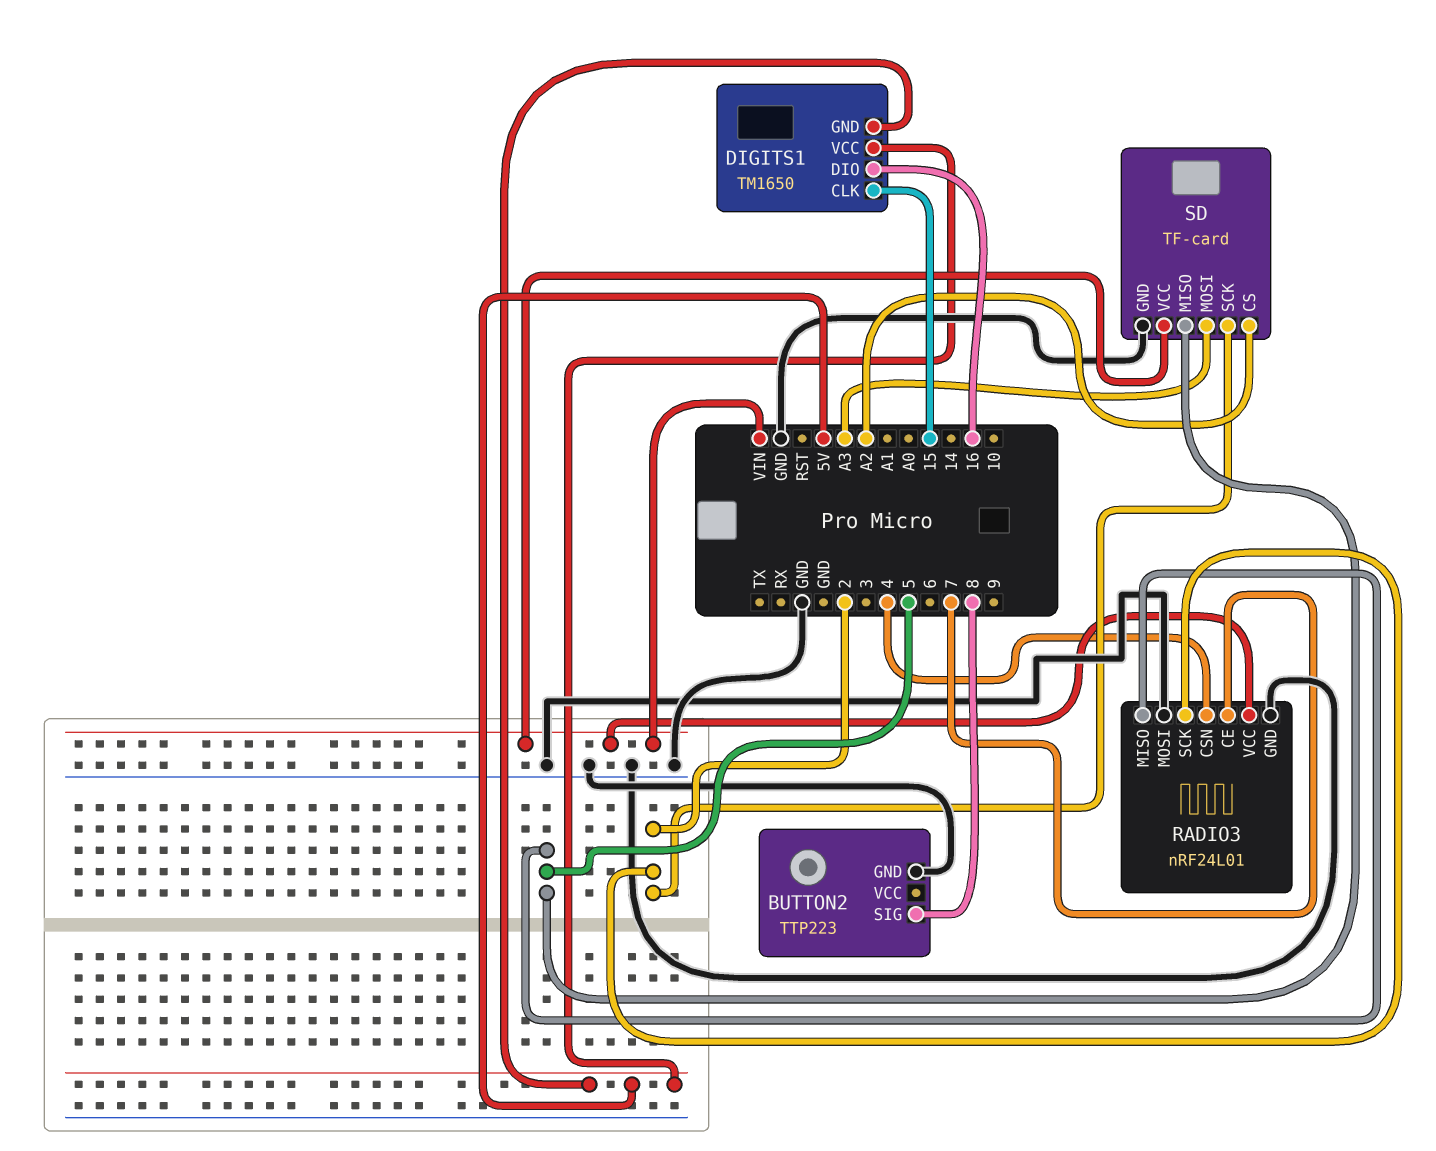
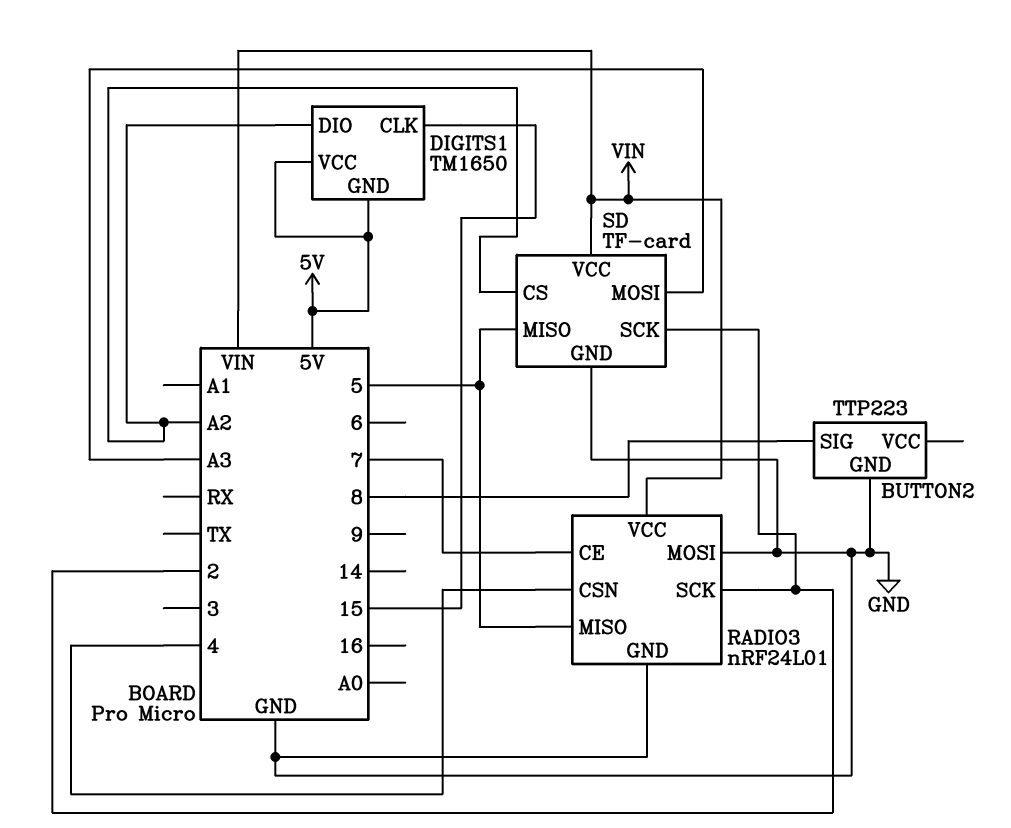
DIGITS1 pin DIO: 16 -> A2

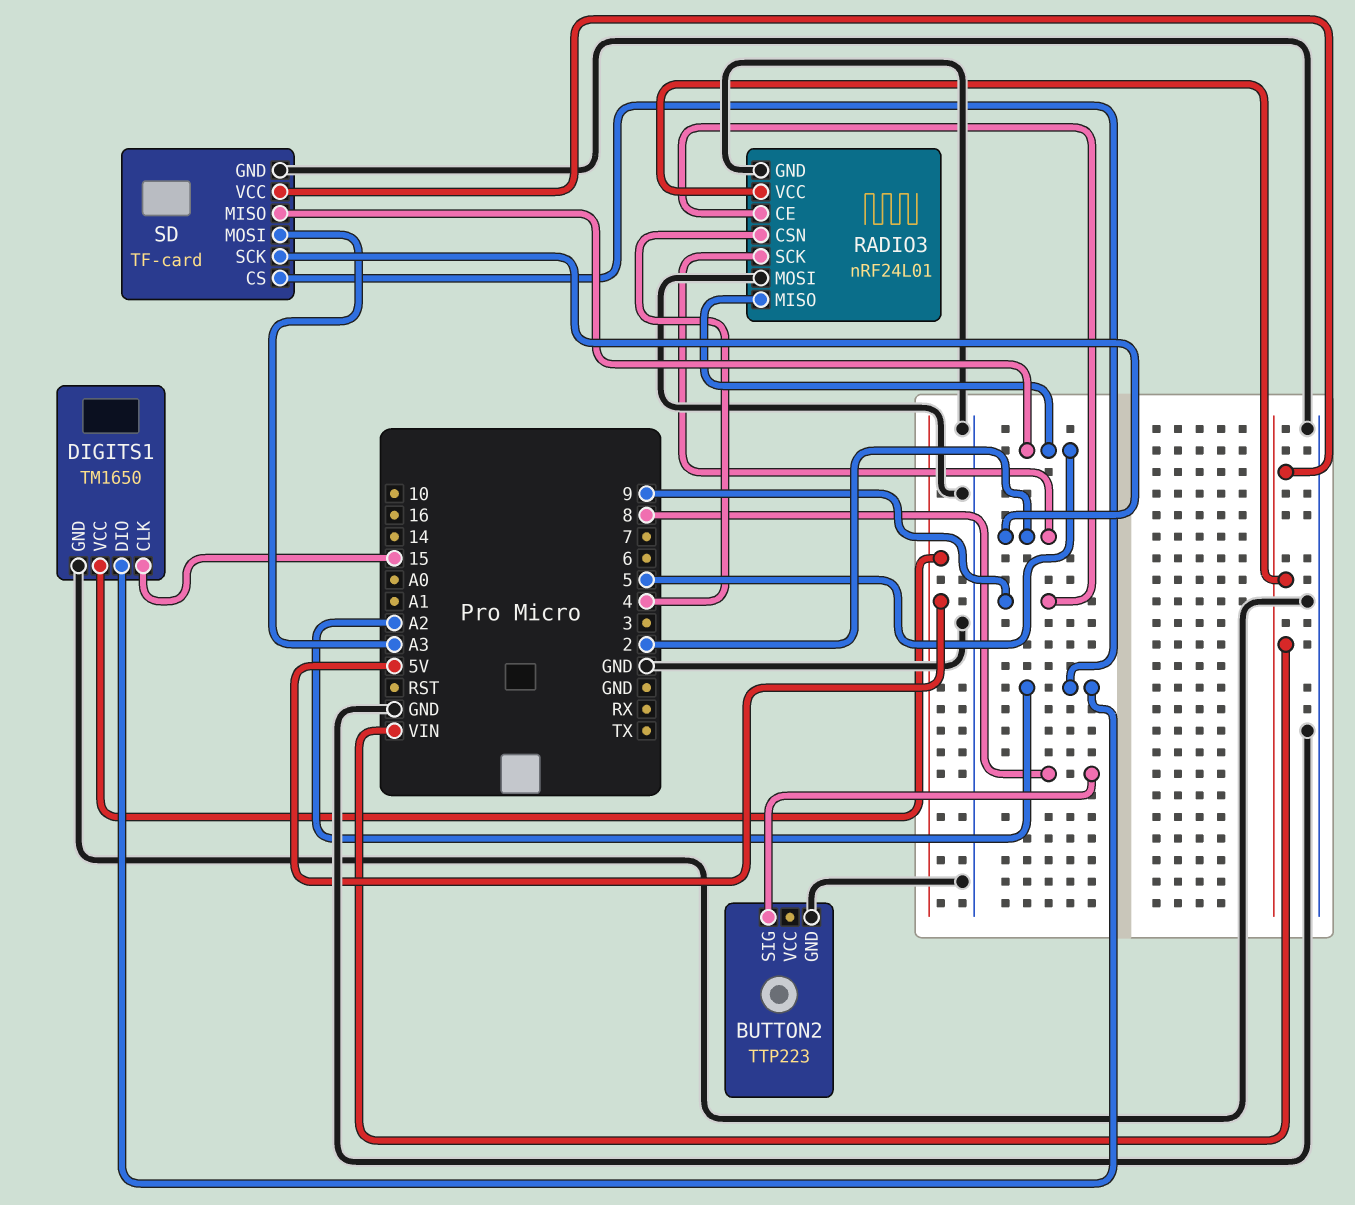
DIGITS1 pin GND: 5V -> GND
RADIO3 pin CE: 7 -> 9

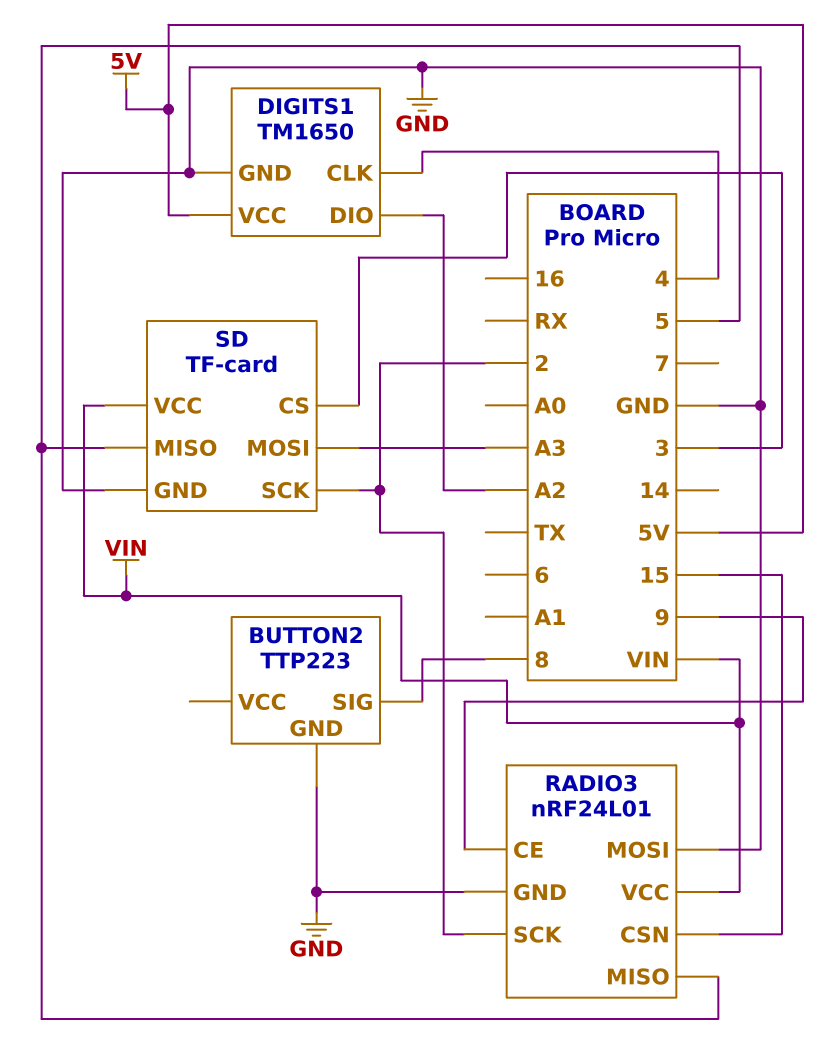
DIGITS1 pin CLK: 15 -> 4
RADIO3 pin CSN: 4 -> 15
SD pin CS: A2 -> 3

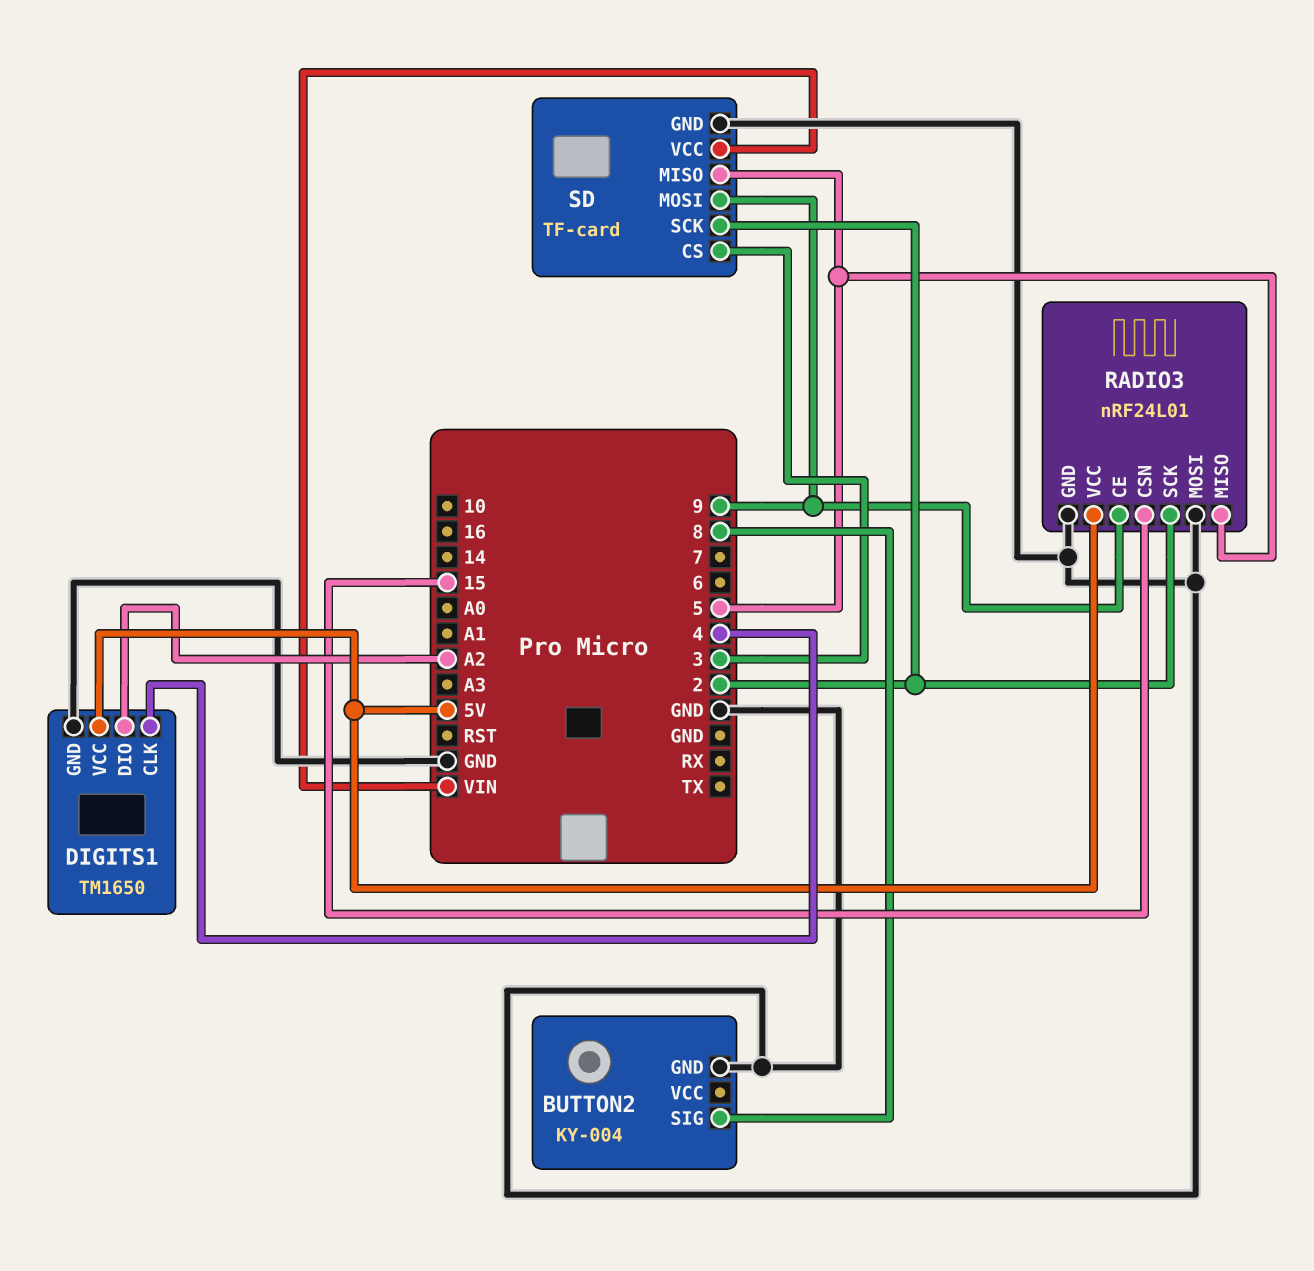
BUTTON2: TTP223 -> KY-004
RADIO3 pin VCC: VIN -> 5V
SD pin MOSI: A3 -> 9

